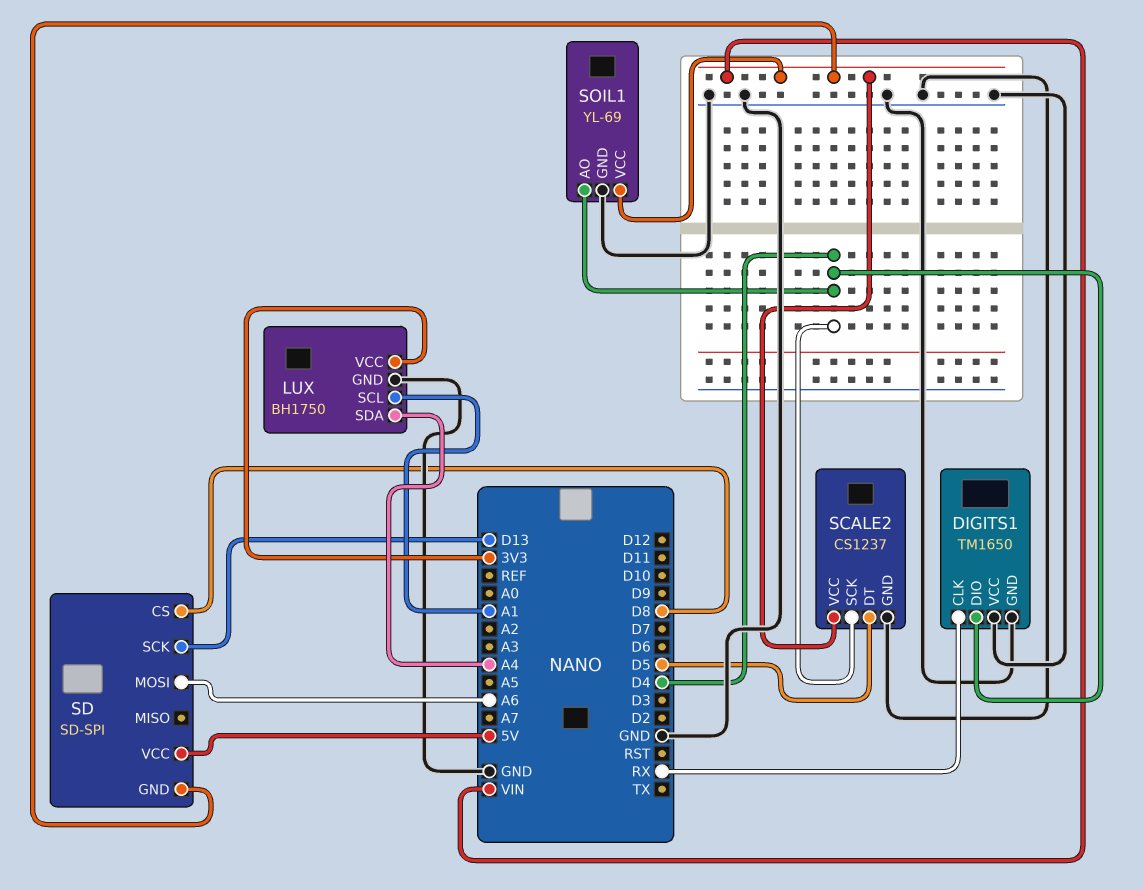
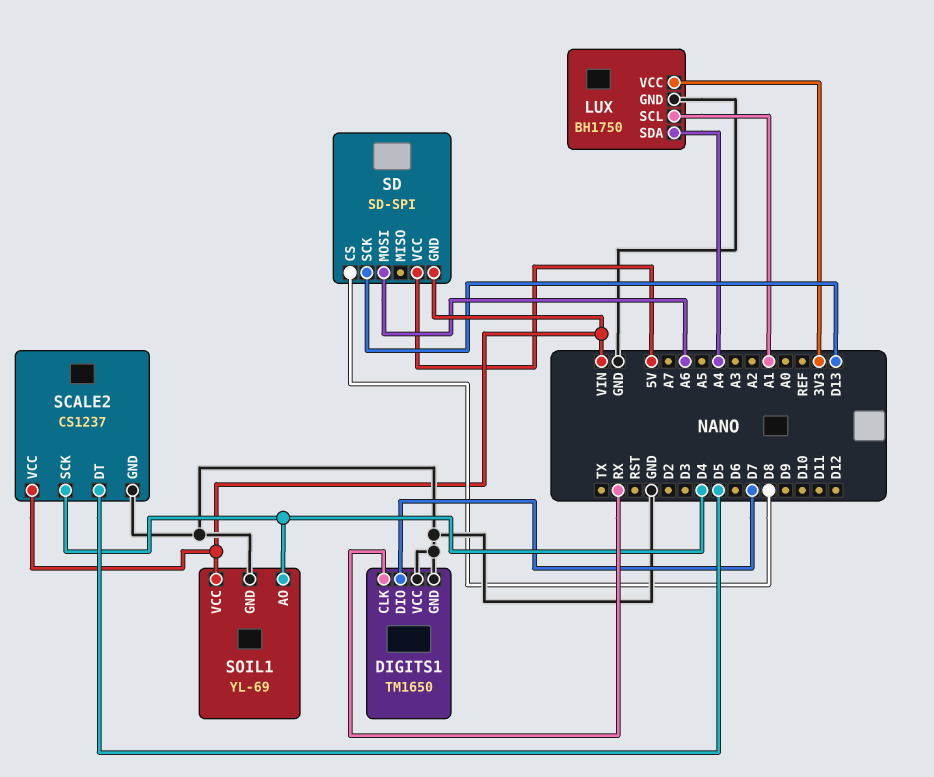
DIGITS1 pin DIO: D4 -> D7

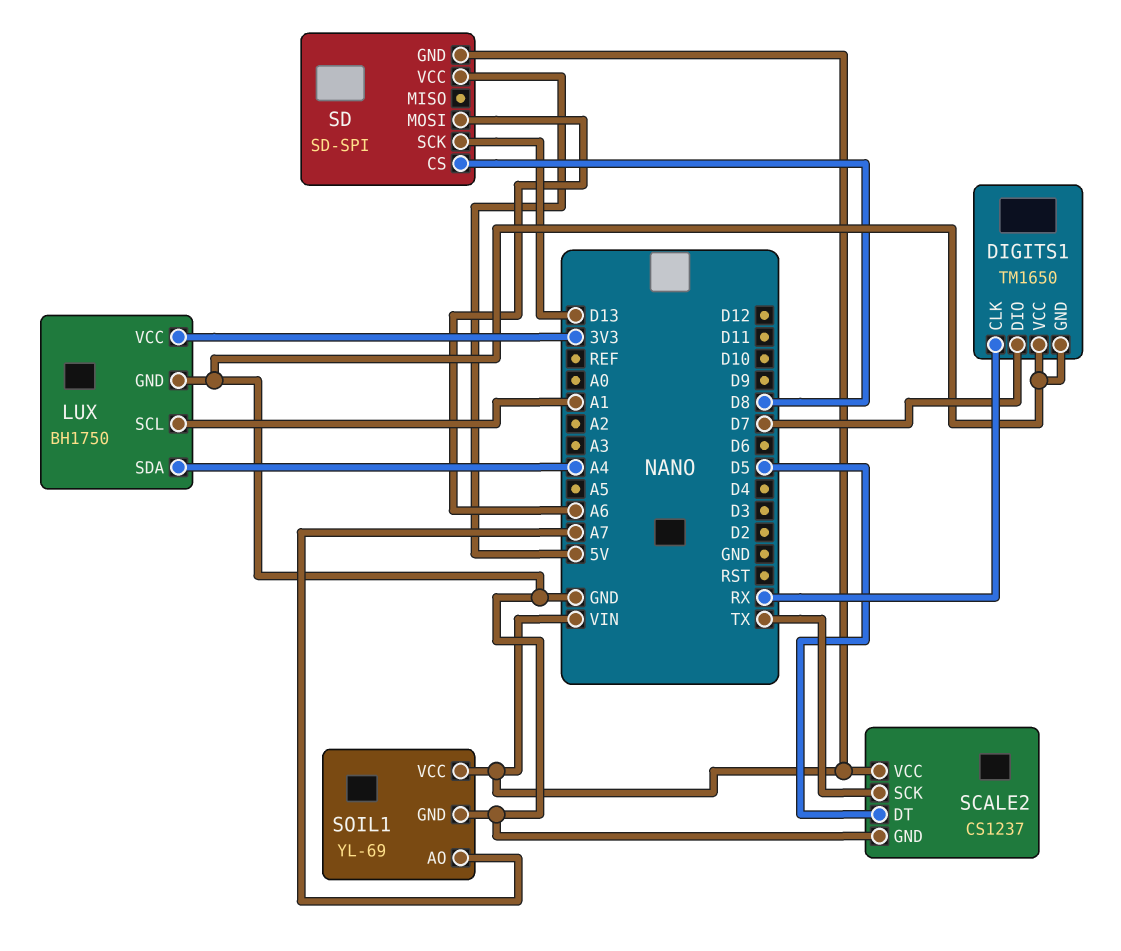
SCALE2 pin SCK: D4 -> TX
SOIL1 pin AO: D4 -> A7

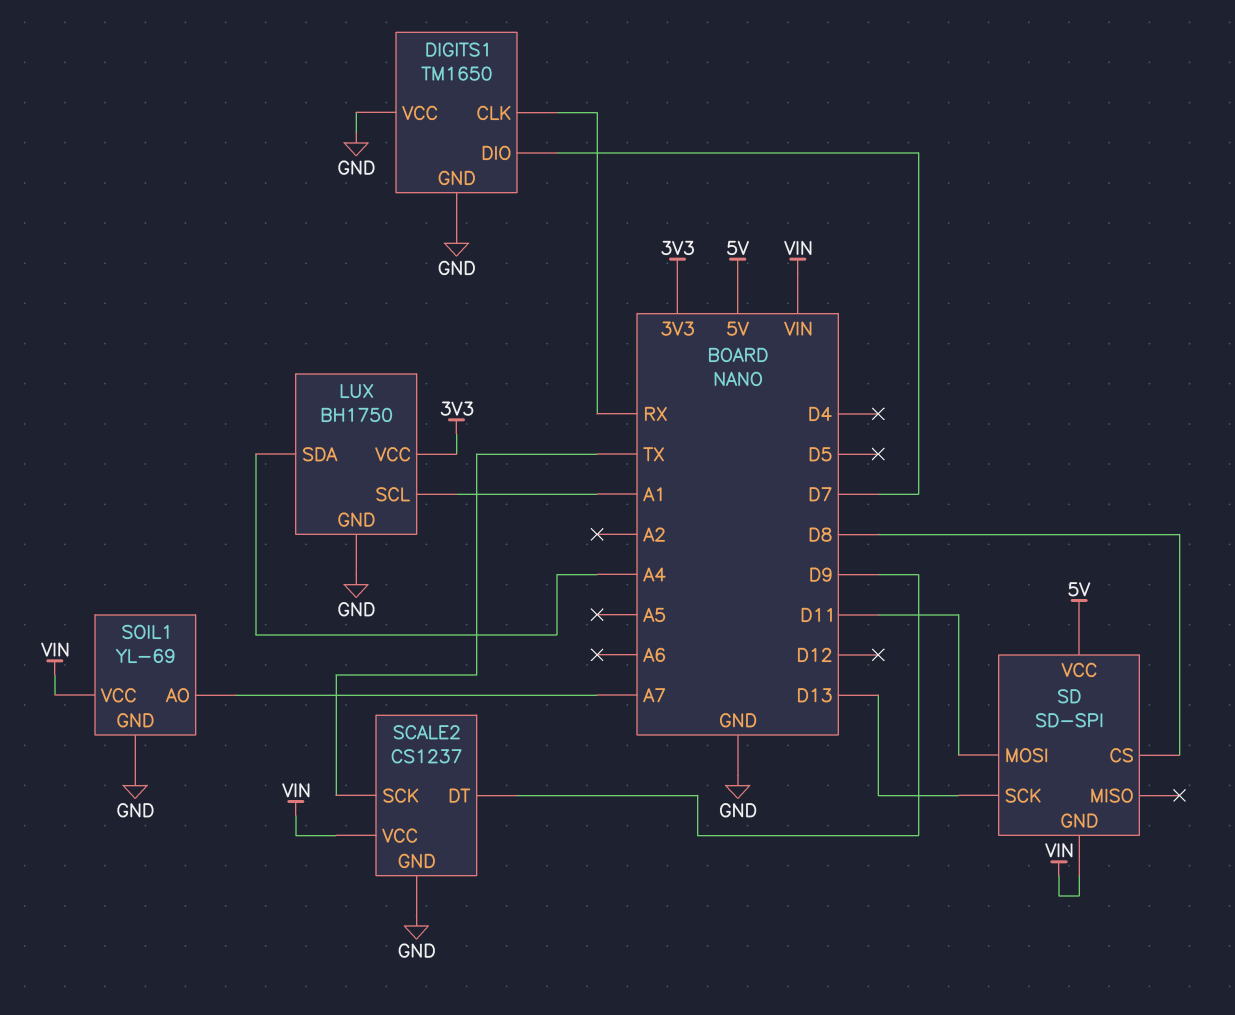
SCALE2 pin DT: D5 -> D9
SD pin MOSI: A6 -> D11

